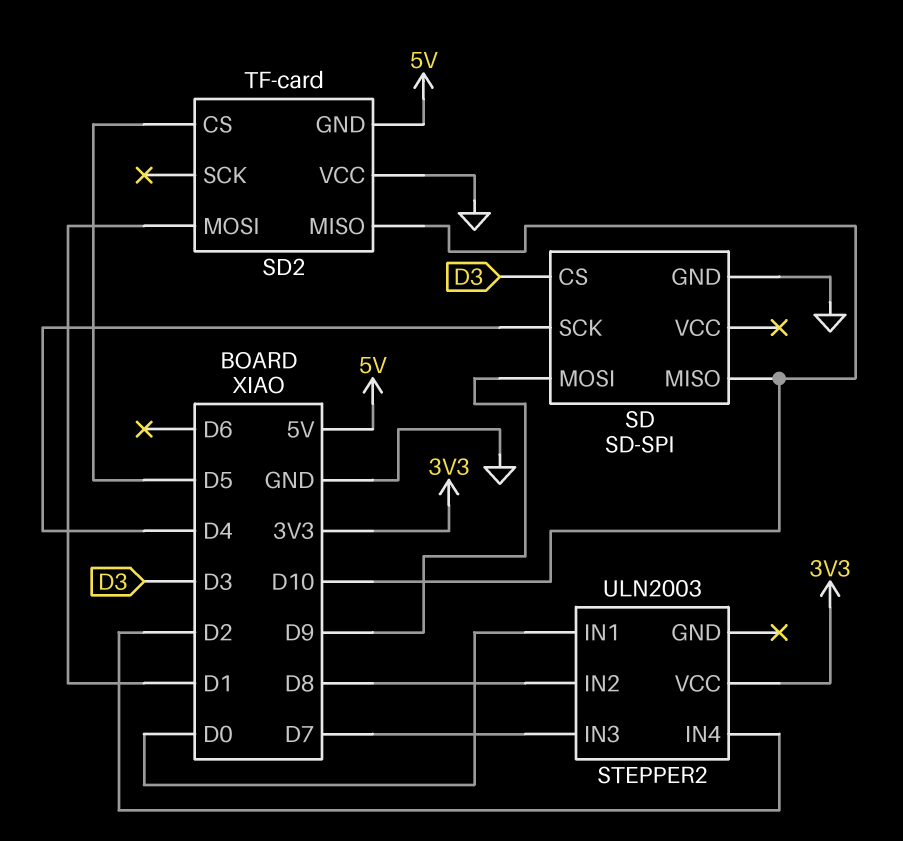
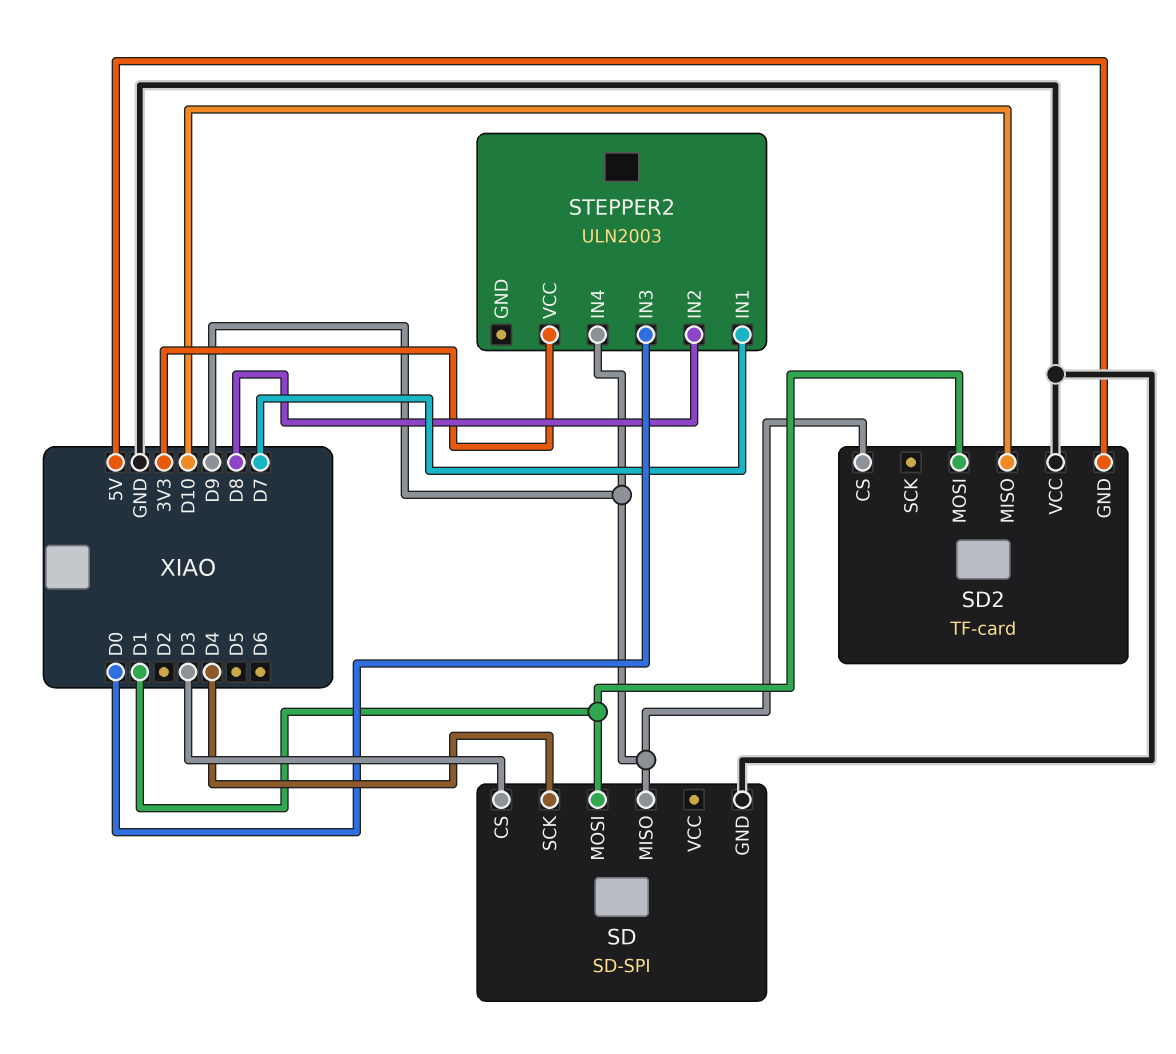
SD pin MISO: D10 -> D9
SD pin MOSI: D9 -> D1
SD2 pin CS: D5 -> D9
STEPPER2 pin IN1: D0 -> D7
STEPPER2 pin IN3: D7 -> D0
STEPPER2 pin IN4: D2 -> D9

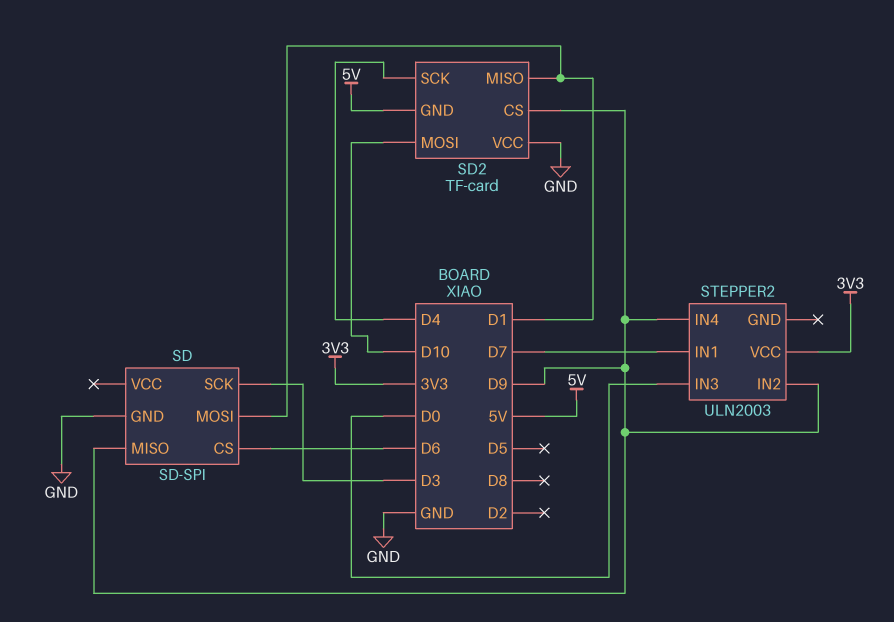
SD pin CS: D3 -> D6
SD pin SCK: D4 -> D3
SD2 pin MISO: D10 -> D1
SD2 pin MOSI: D1 -> D10
SD2 pin SCK: none -> D4
STEPPER2 pin IN2: D8 -> D9

